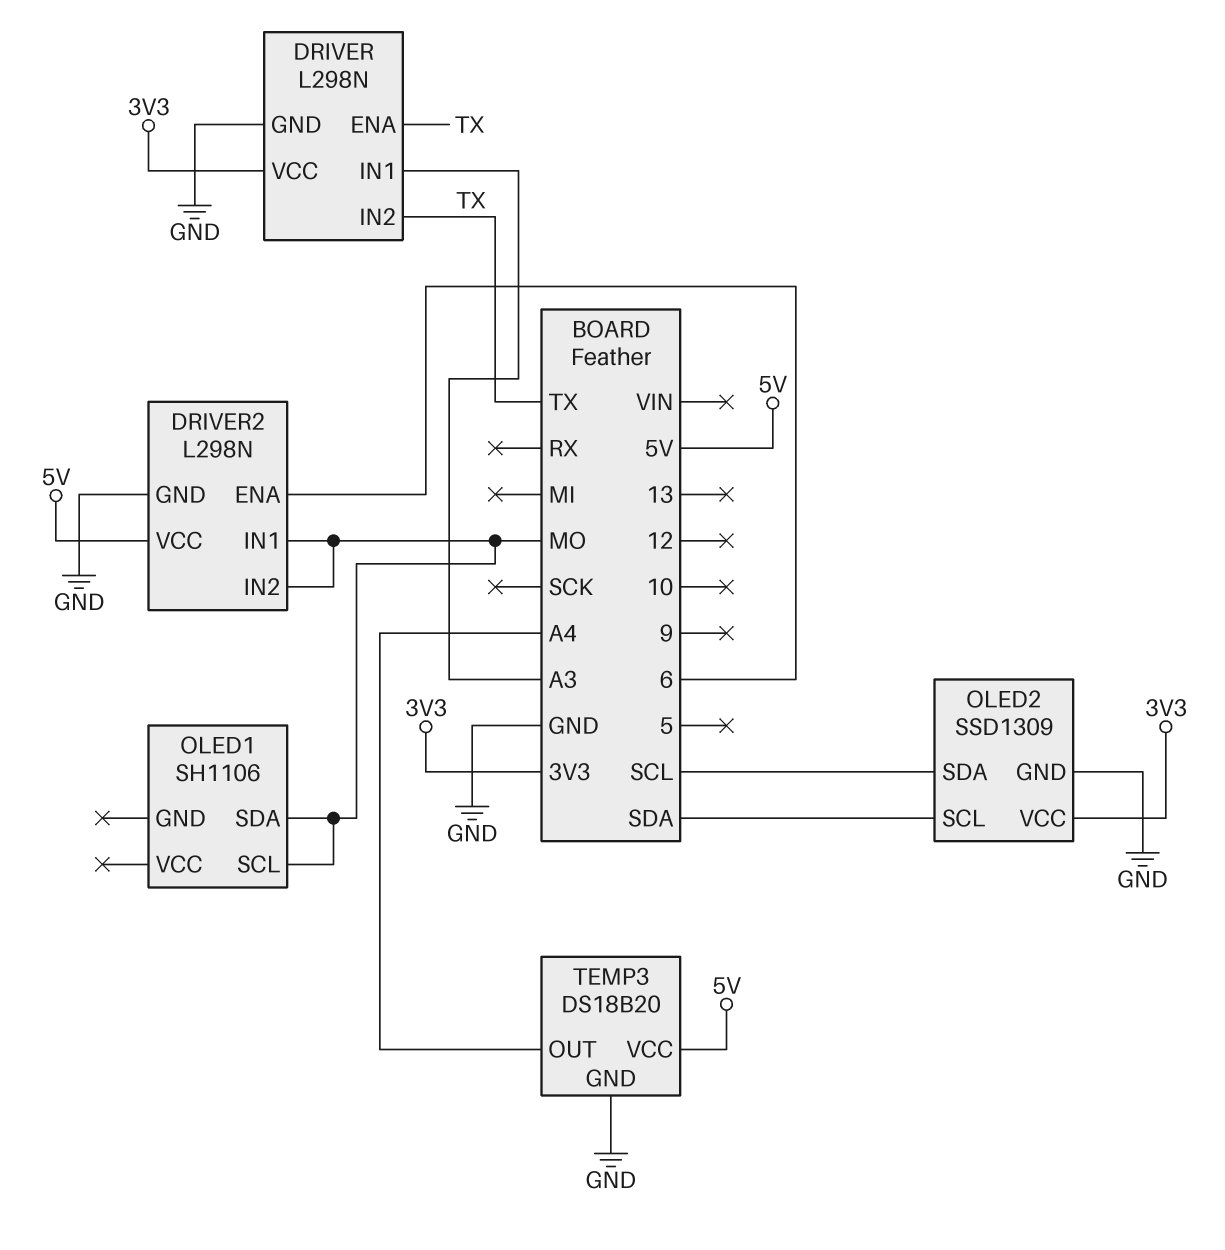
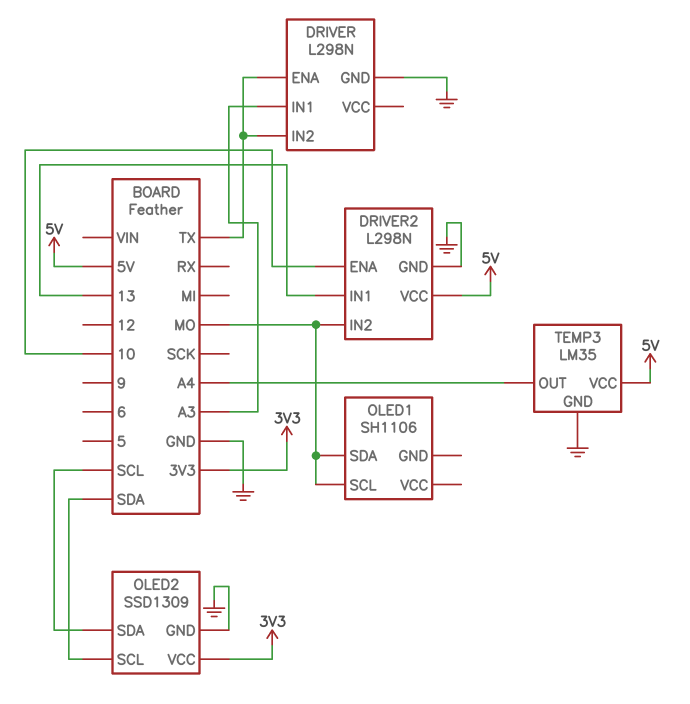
DRIVER pin VCC: 3V3 -> none
DRIVER2 pin ENA: 6 -> 10
DRIVER2 pin IN1: MO -> 13
TEMP3: DS18B20 -> LM35

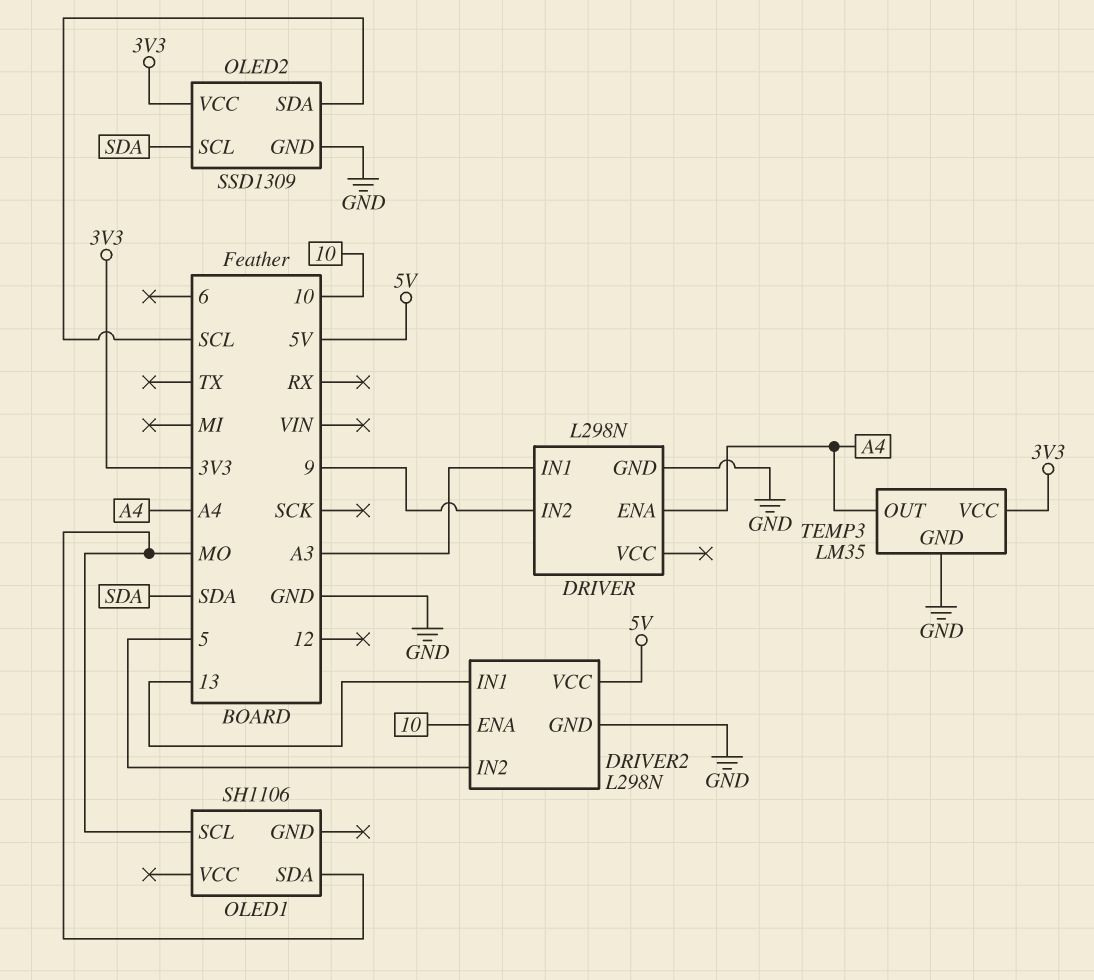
DRIVER pin ENA: TX -> A4
DRIVER pin IN2: TX -> 9
DRIVER2 pin IN2: MO -> 5
TEMP3 pin VCC: 5V -> 3V3

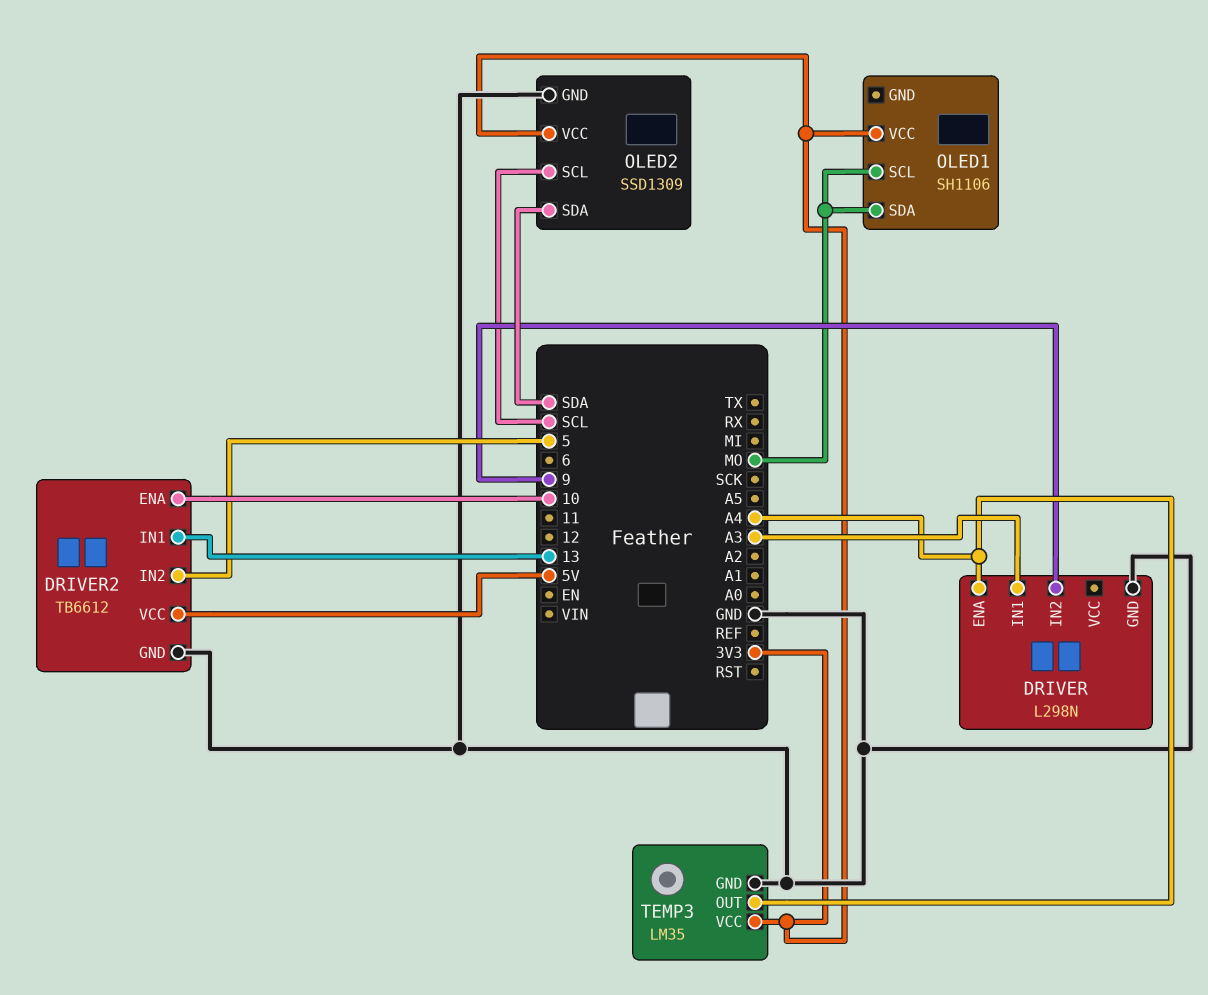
DRIVER2: L298N -> TB6612
OLED1 pin VCC: none -> 3V3
OLED2 pin SCL: SDA -> SCL
OLED2 pin SDA: SCL -> SDA

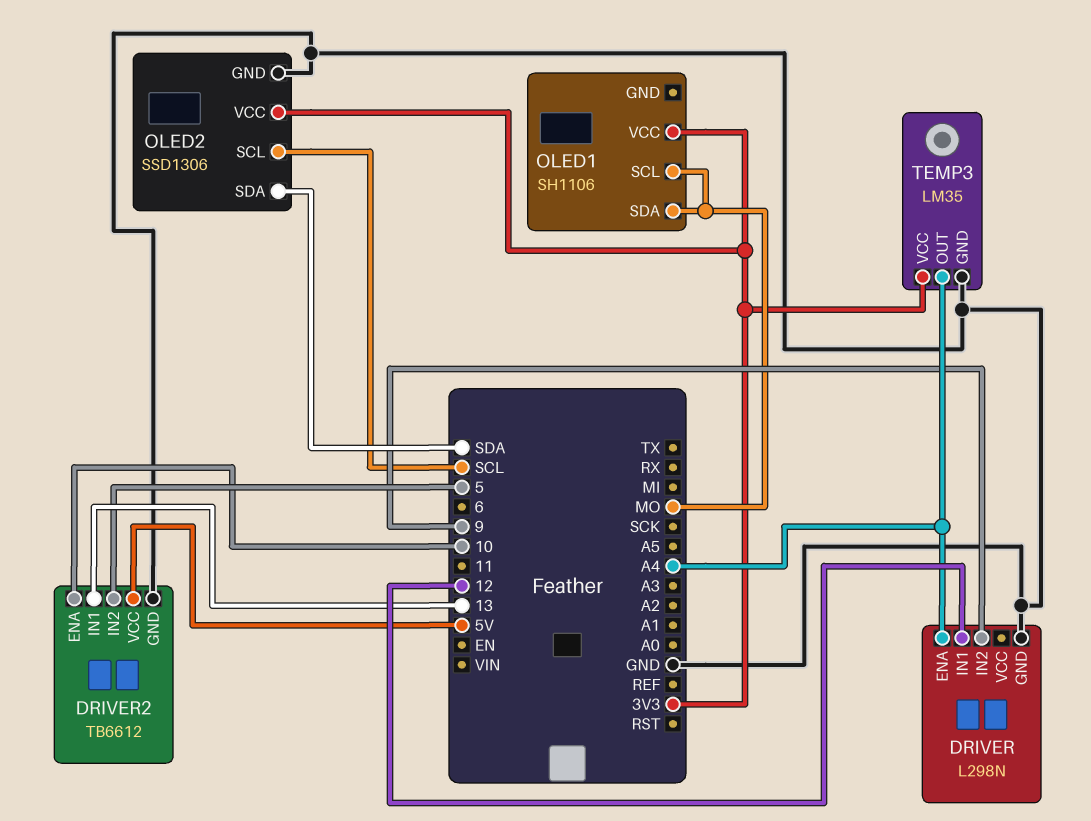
DRIVER pin IN1: A3 -> 12
OLED2: SSD1309 -> SSD1306

